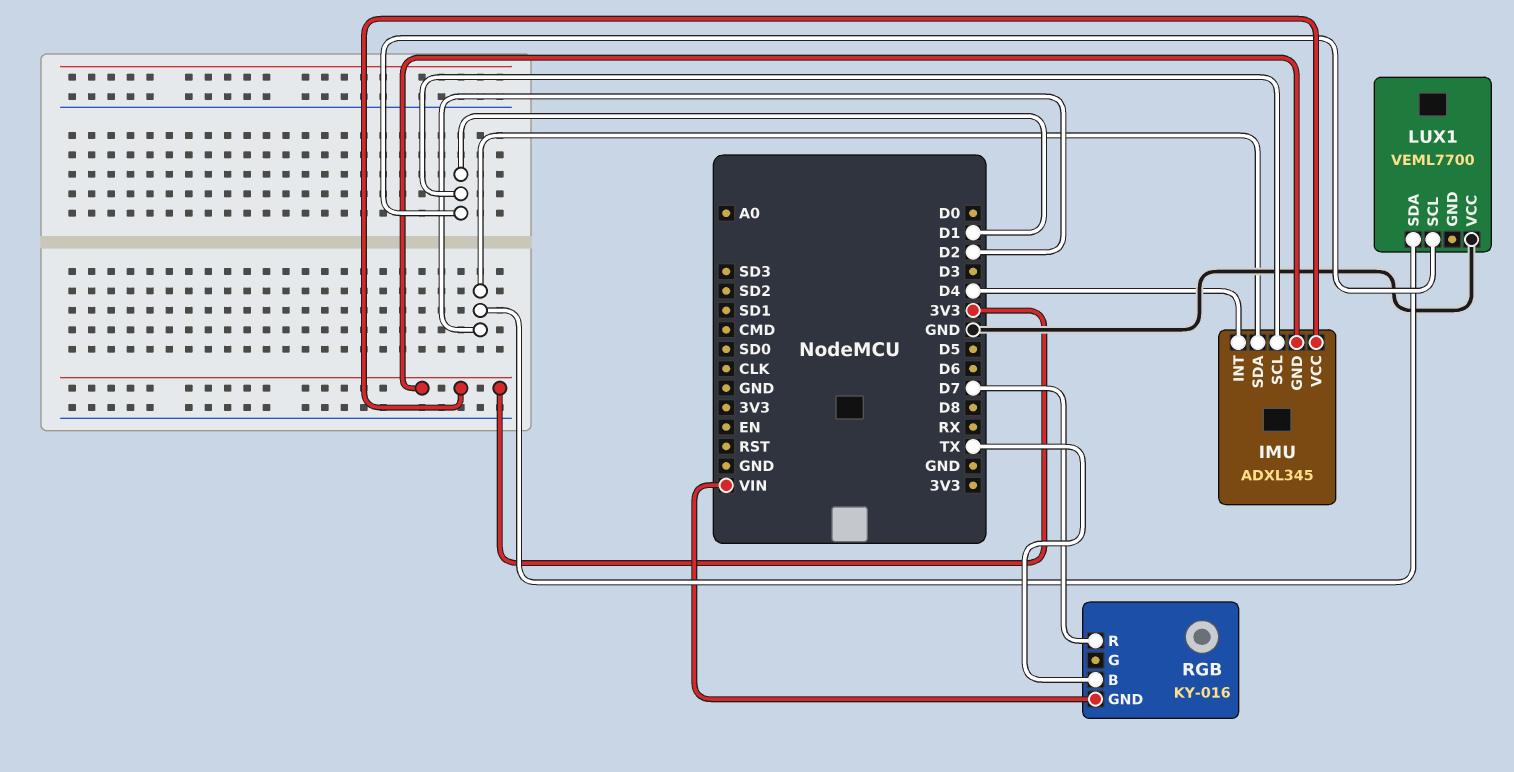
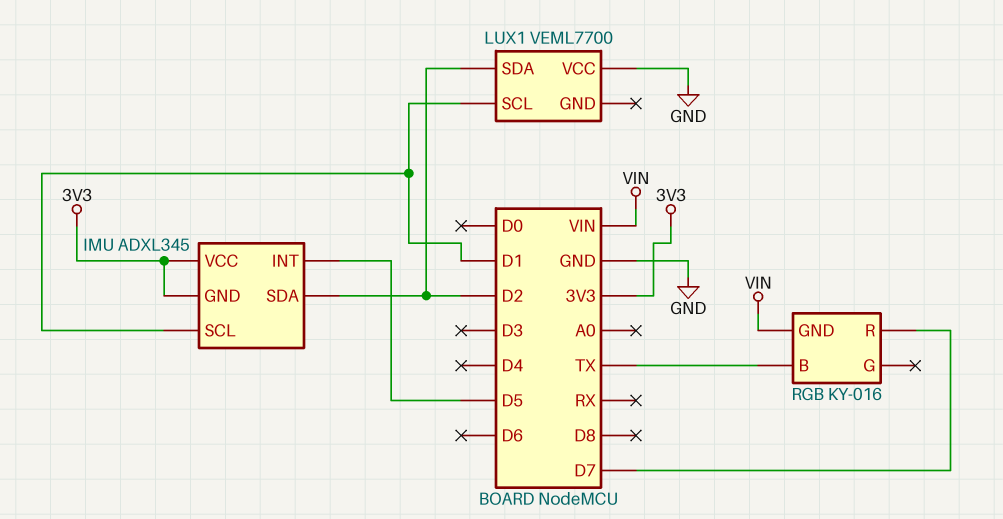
IMU pin INT: D4 -> D5

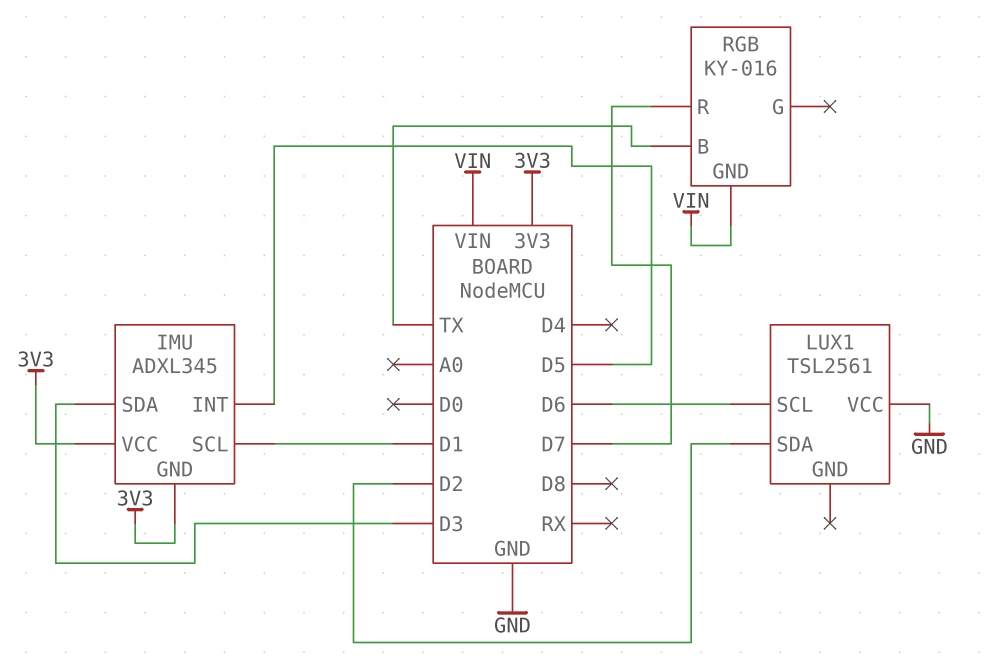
IMU pin SDA: D2 -> D3
LUX1: VEML7700 -> TSL2561
LUX1 pin SCL: D1 -> D6

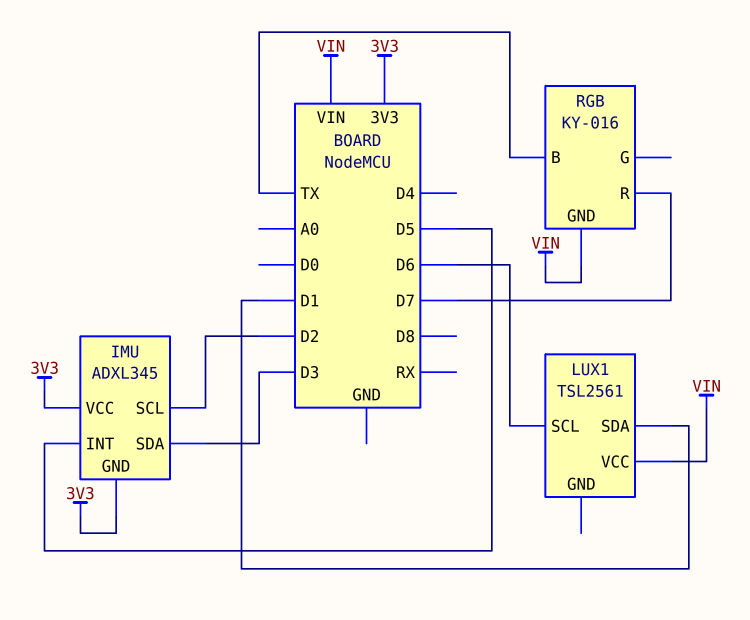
IMU pin SCL: D1 -> D2
LUX1 pin SDA: D2 -> D1
LUX1 pin VCC: GND -> VIN

